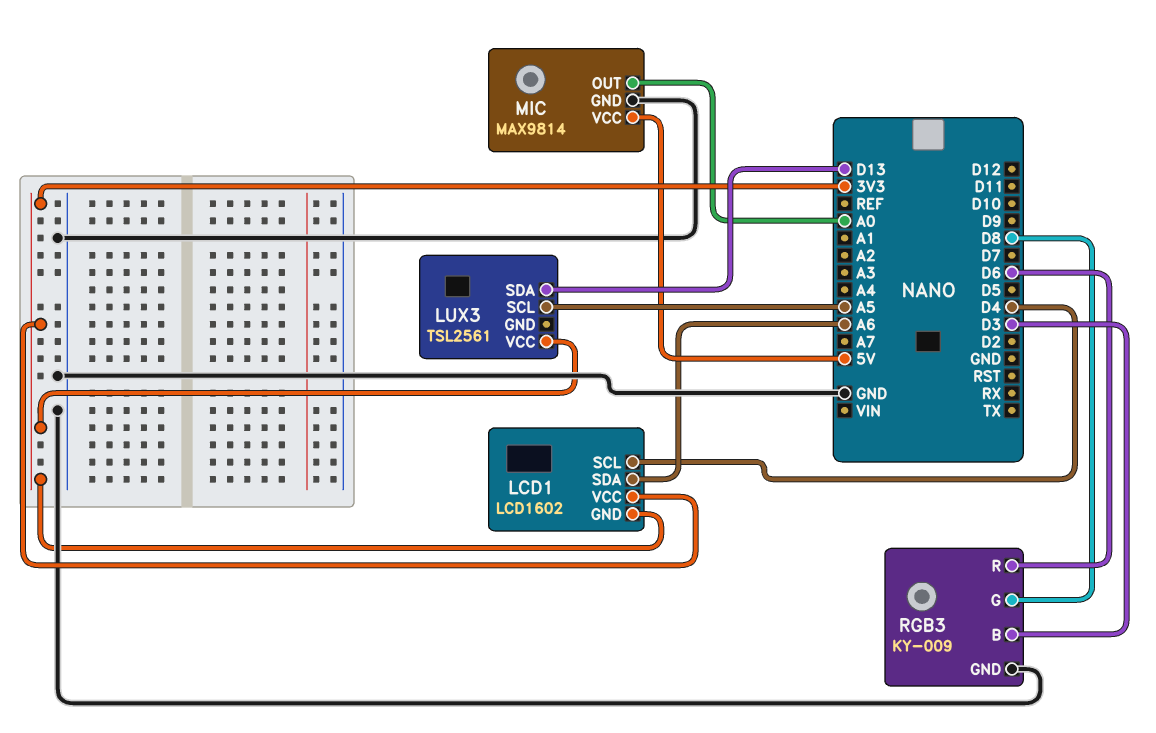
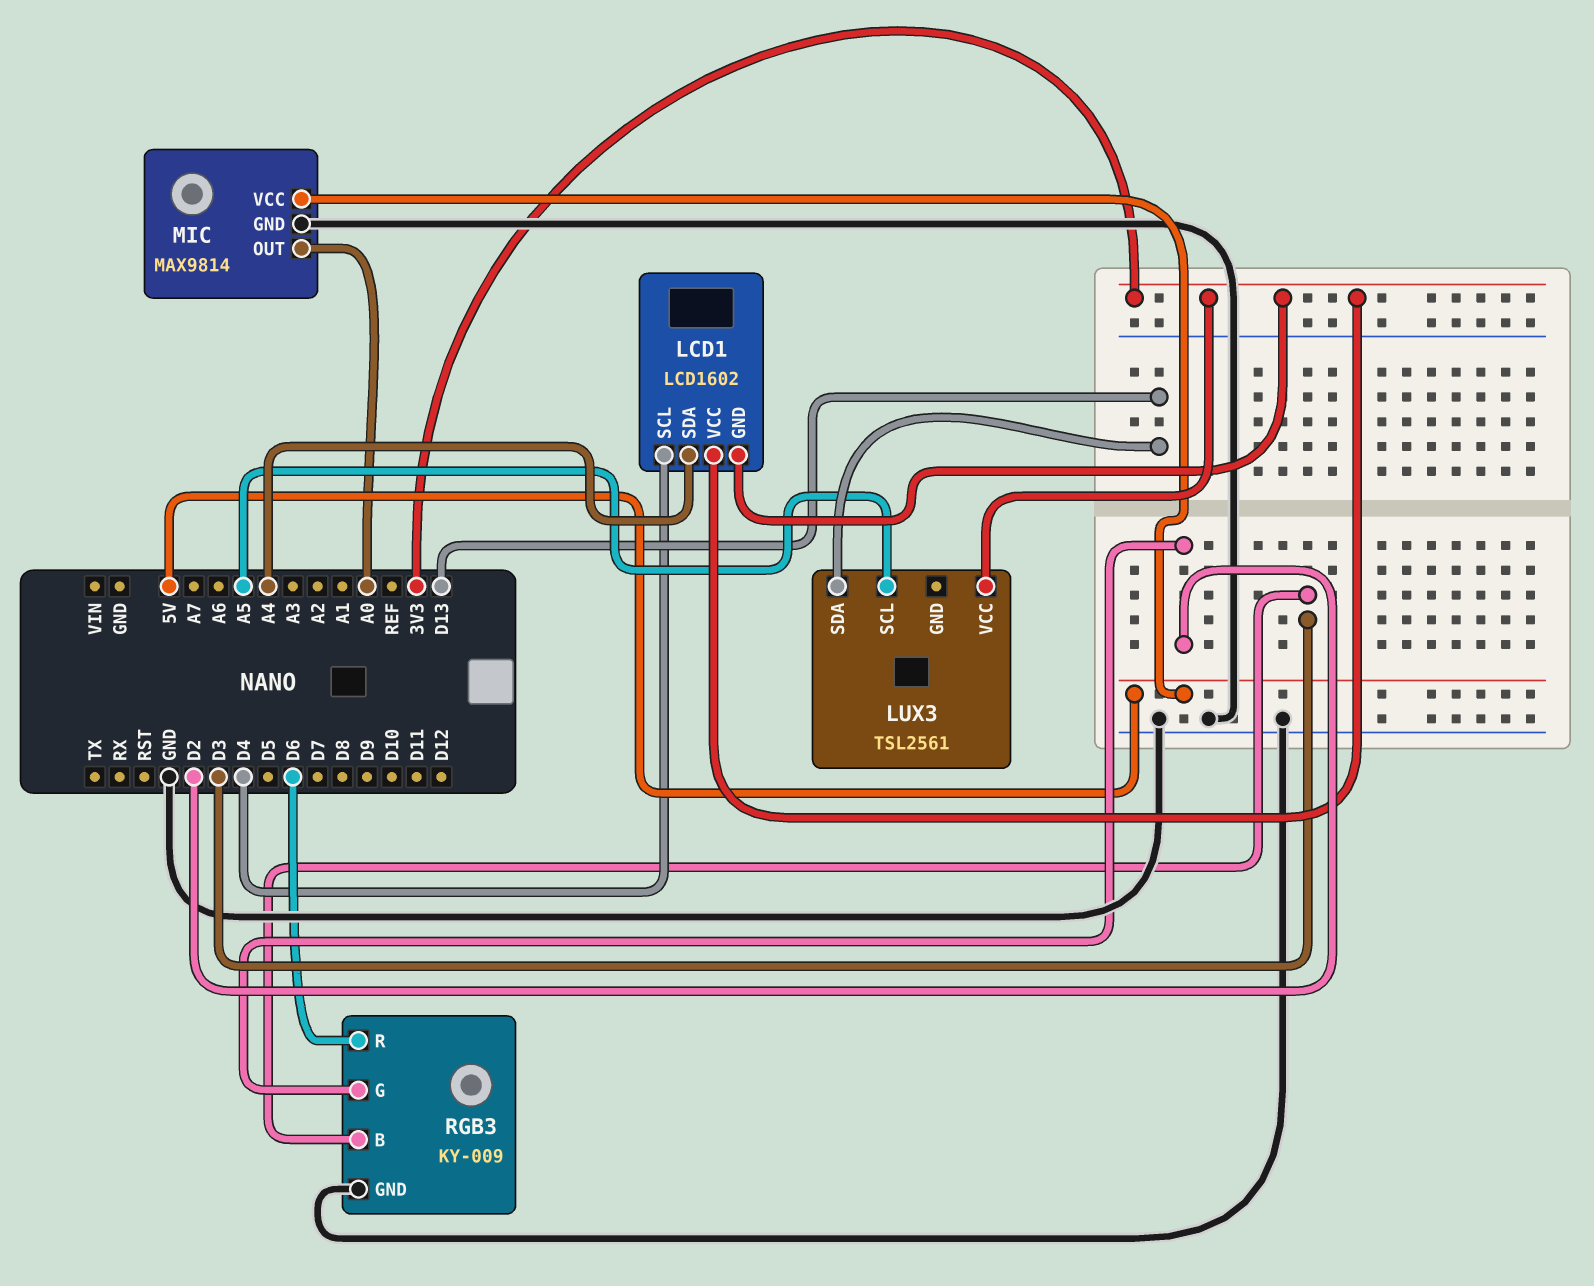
LCD1 pin SDA: A6 -> A4
RGB3 pin G: D8 -> D2

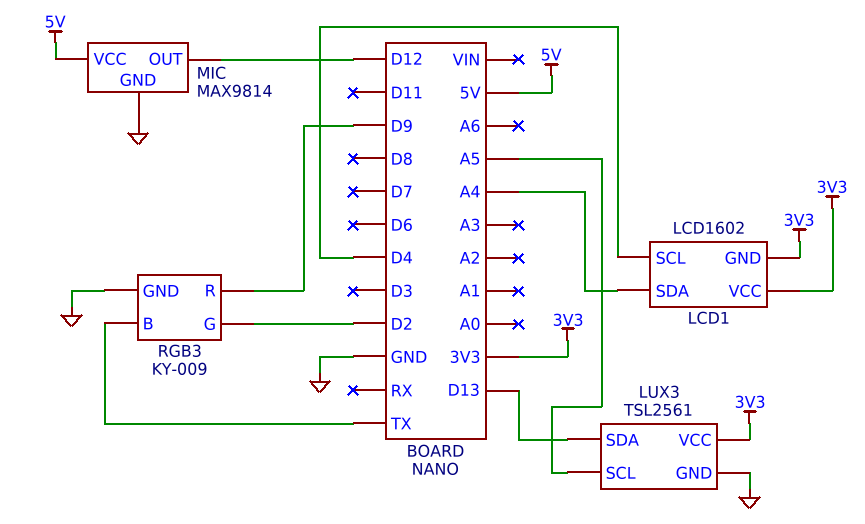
LUX3 pin GND: none -> GND
MIC pin OUT: A0 -> D12
RGB3 pin B: D3 -> TX
RGB3 pin R: D6 -> D9

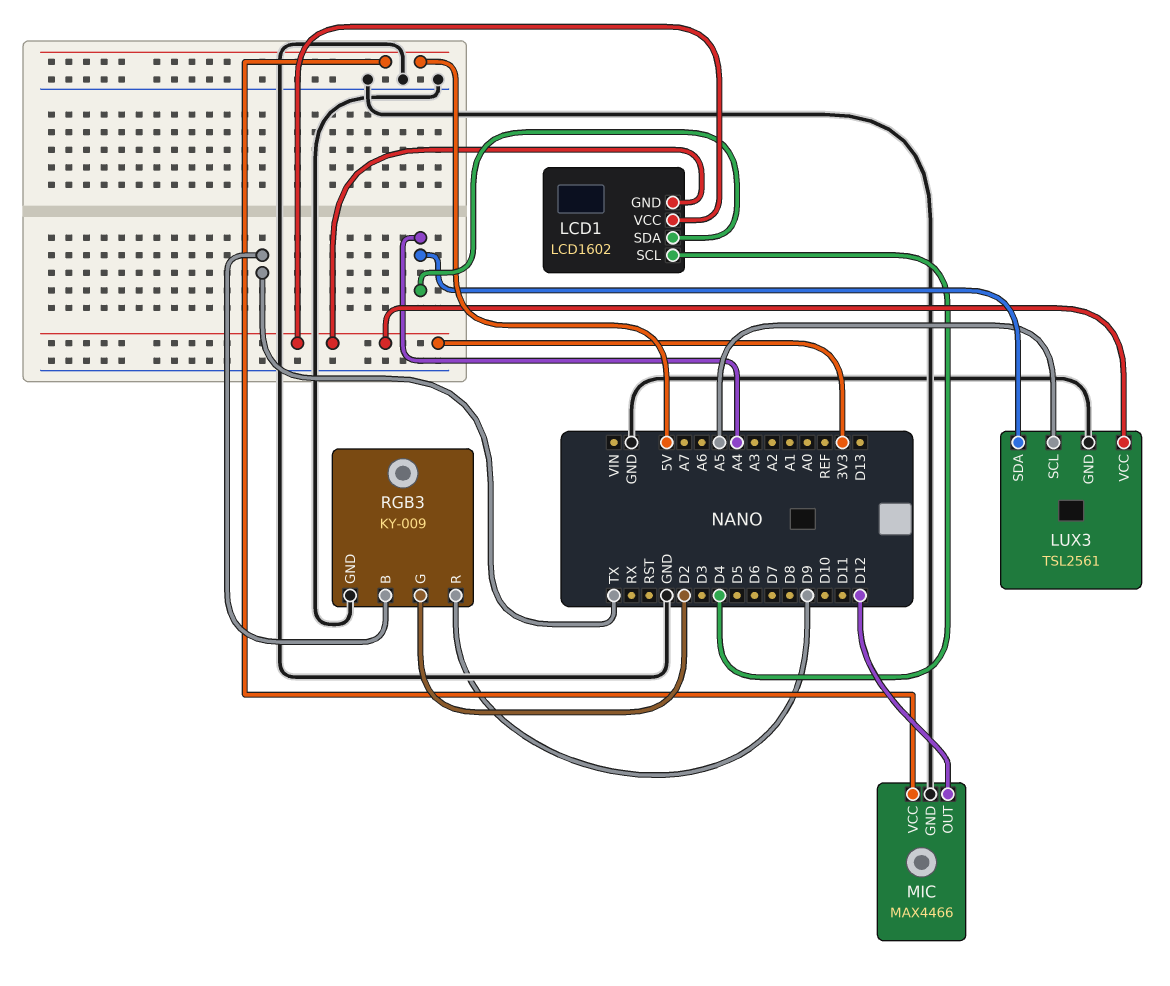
LUX3 pin SDA: D13 -> A4
MIC: MAX9814 -> MAX4466

